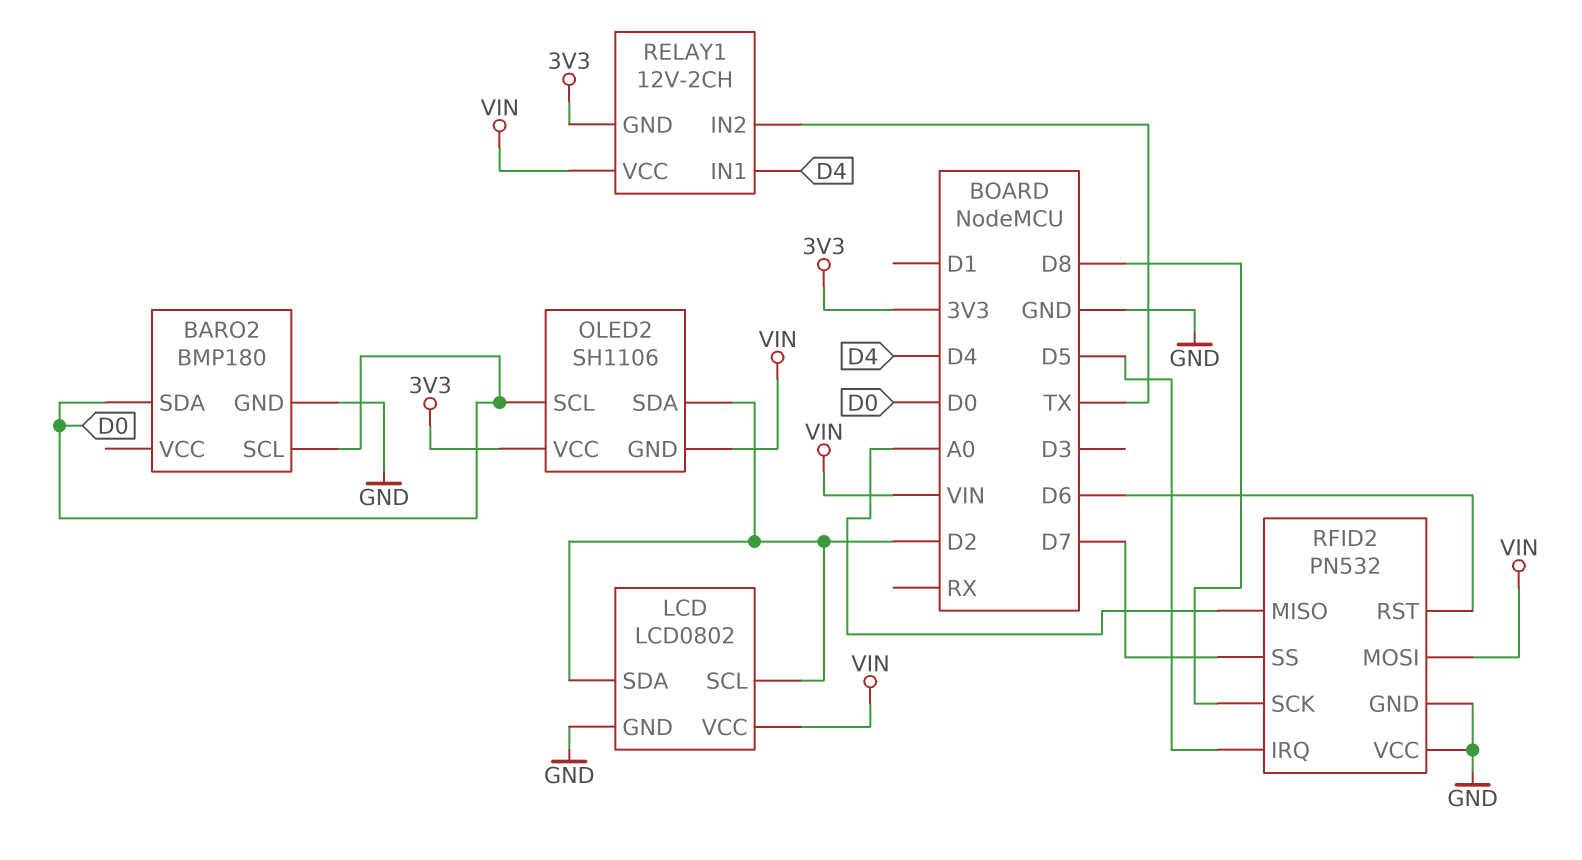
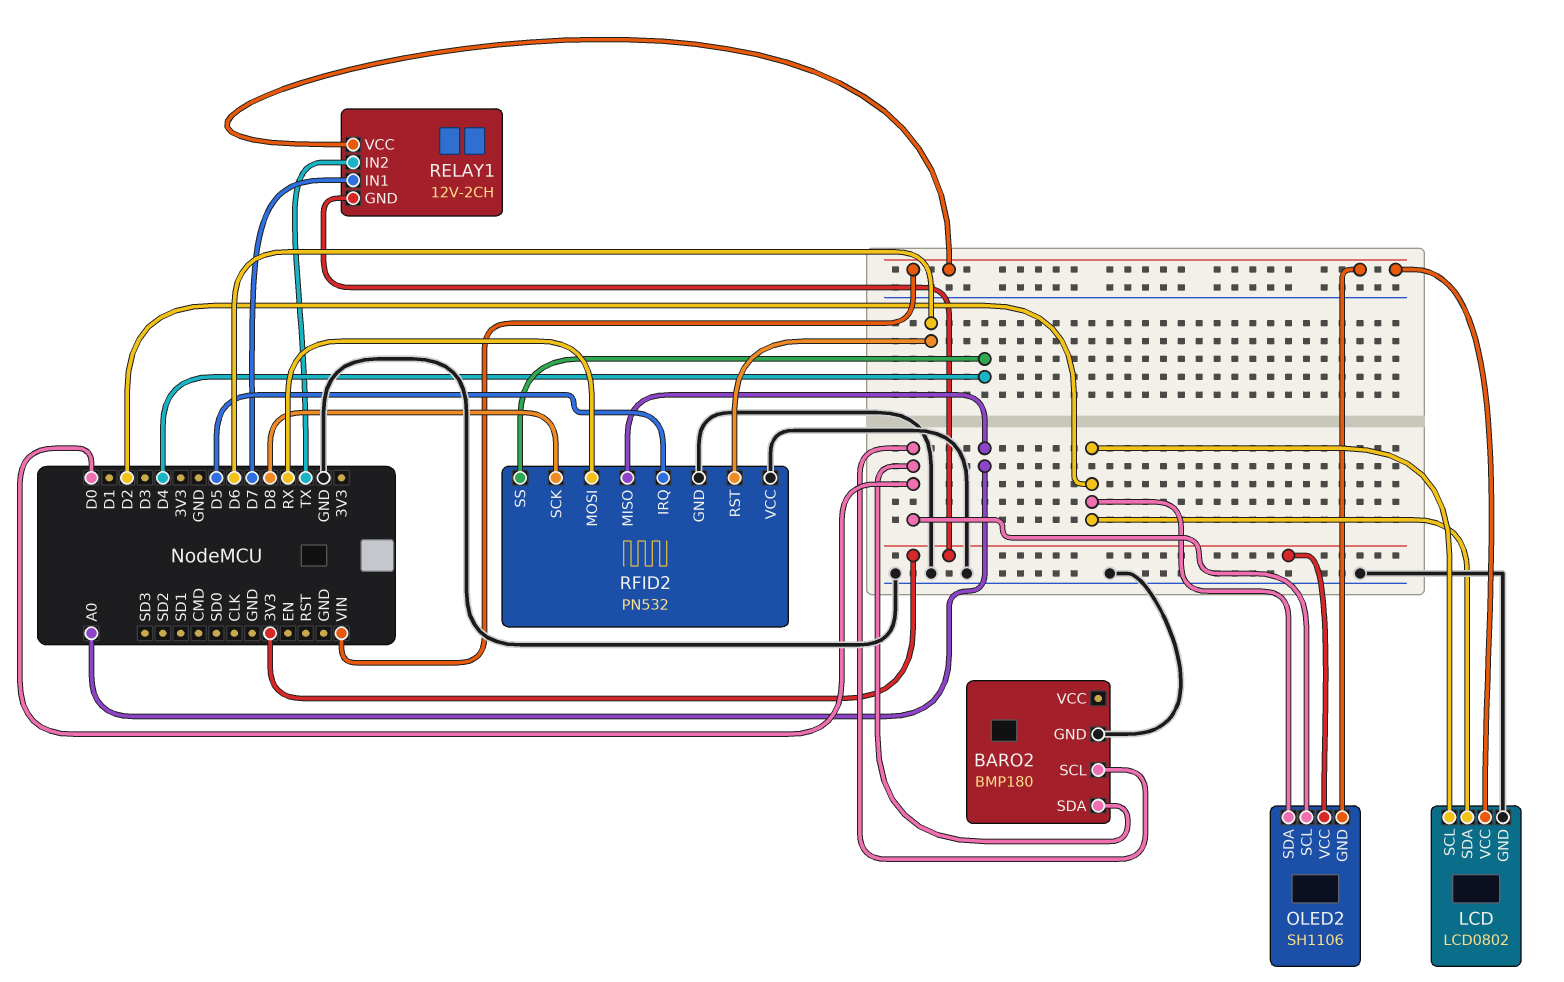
RELAY1 pin IN1: D4 -> D7
RFID2 pin MOSI: VIN -> RX
RFID2 pin SS: D7 -> D4

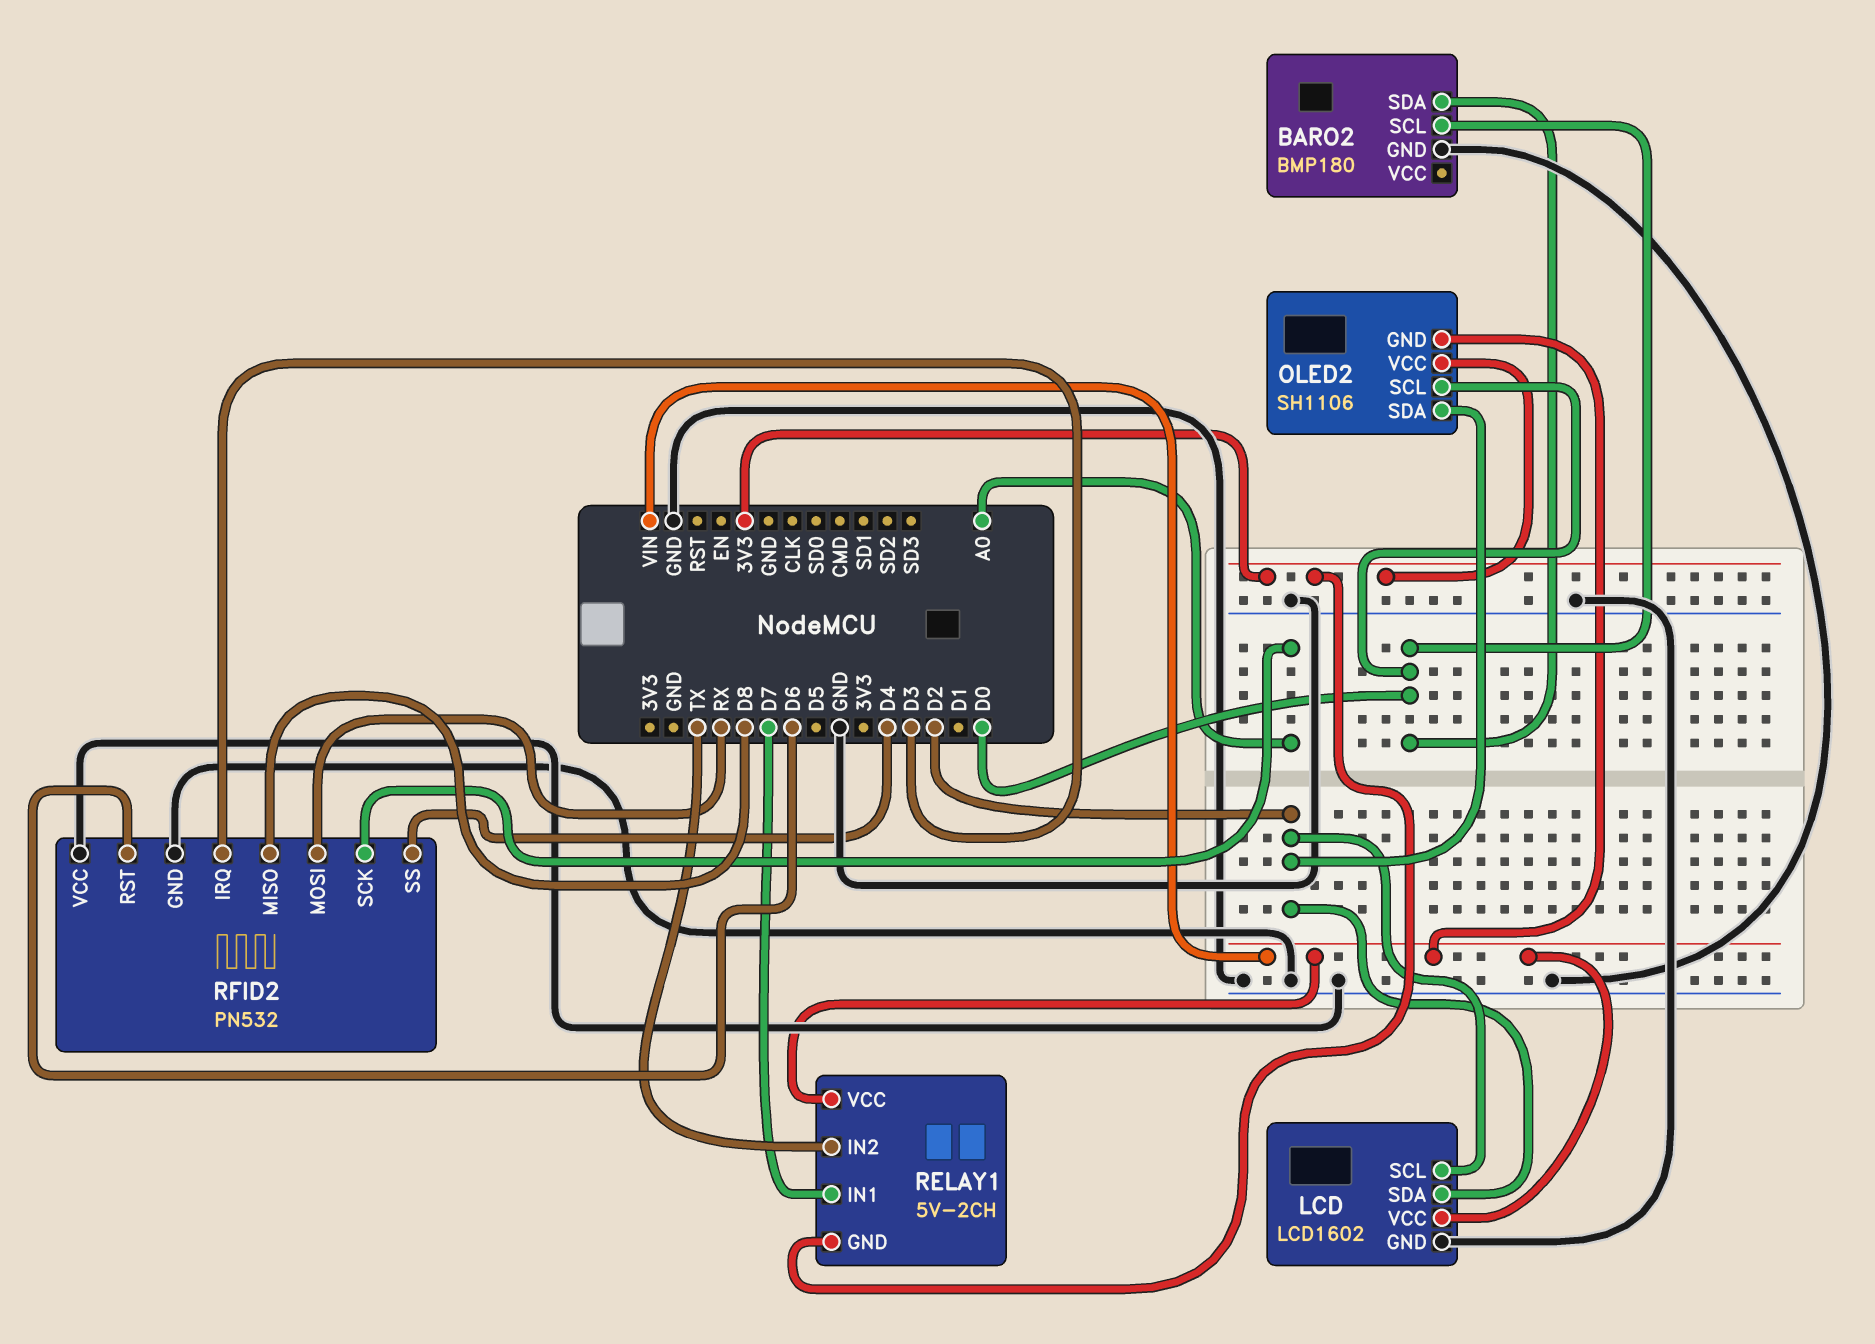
LCD: LCD0802 -> LCD1602
RELAY1: 12V-2CH -> 5V-2CH
RFID2 pin IRQ: D5 -> D3
RFID2 pin MISO: A0 -> D8
RFID2 pin SCK: D8 -> A0

